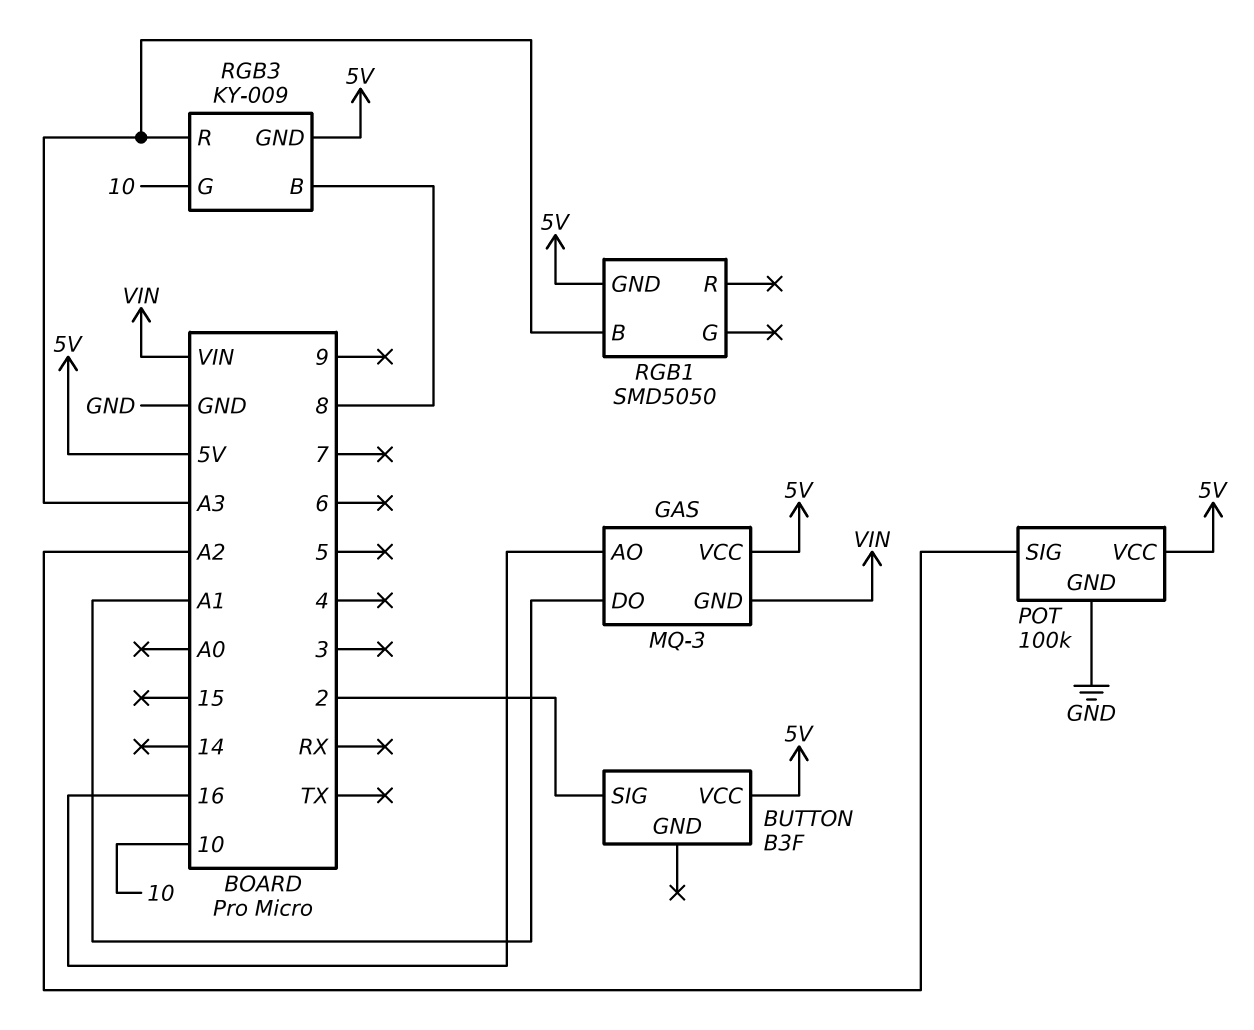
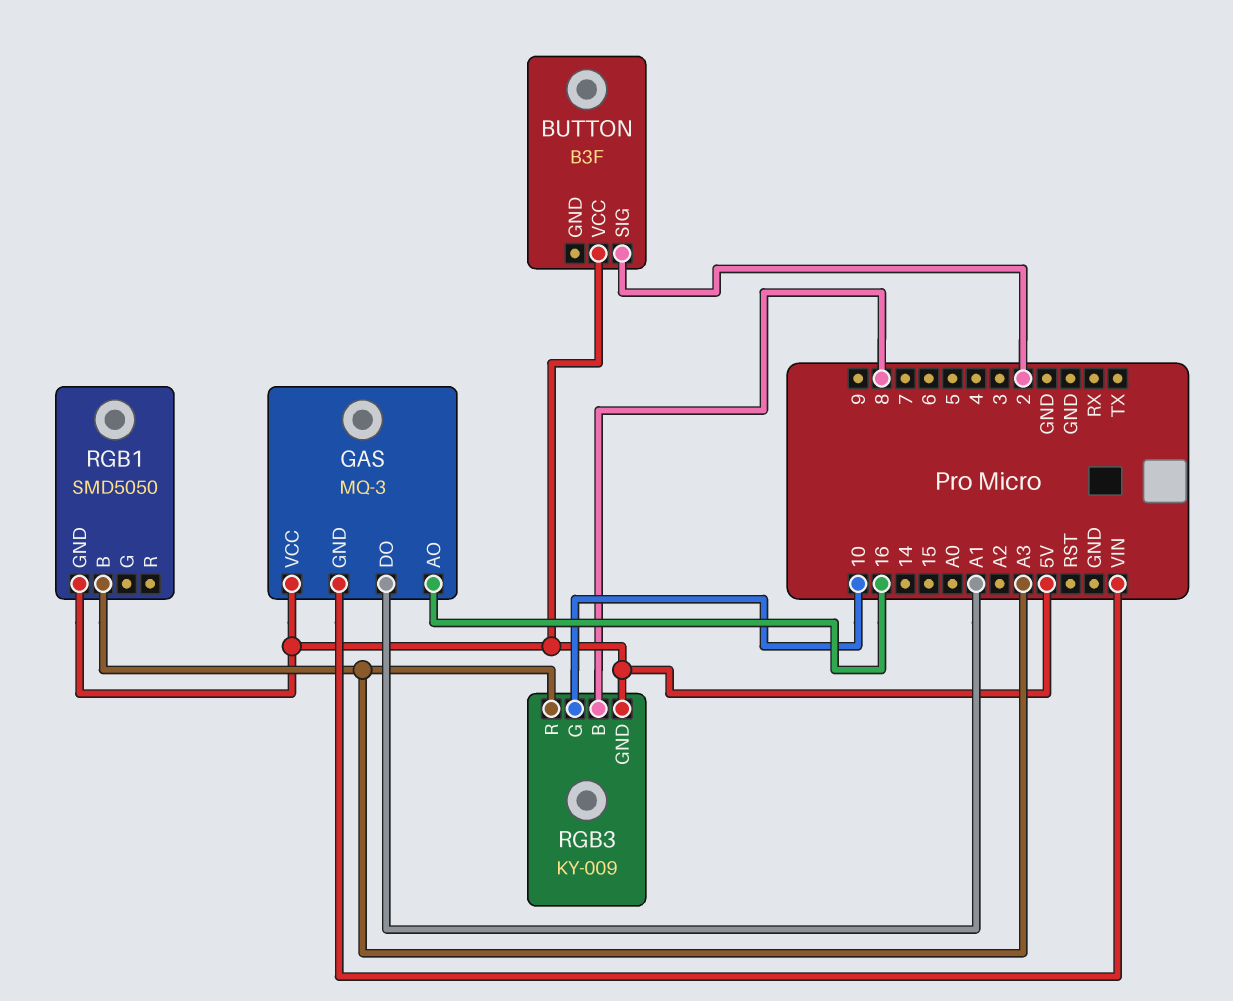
POT: 100k -> none
POT pin GND: GND -> none
POT pin SIG: A2 -> none
POT pin VCC: 5V -> none

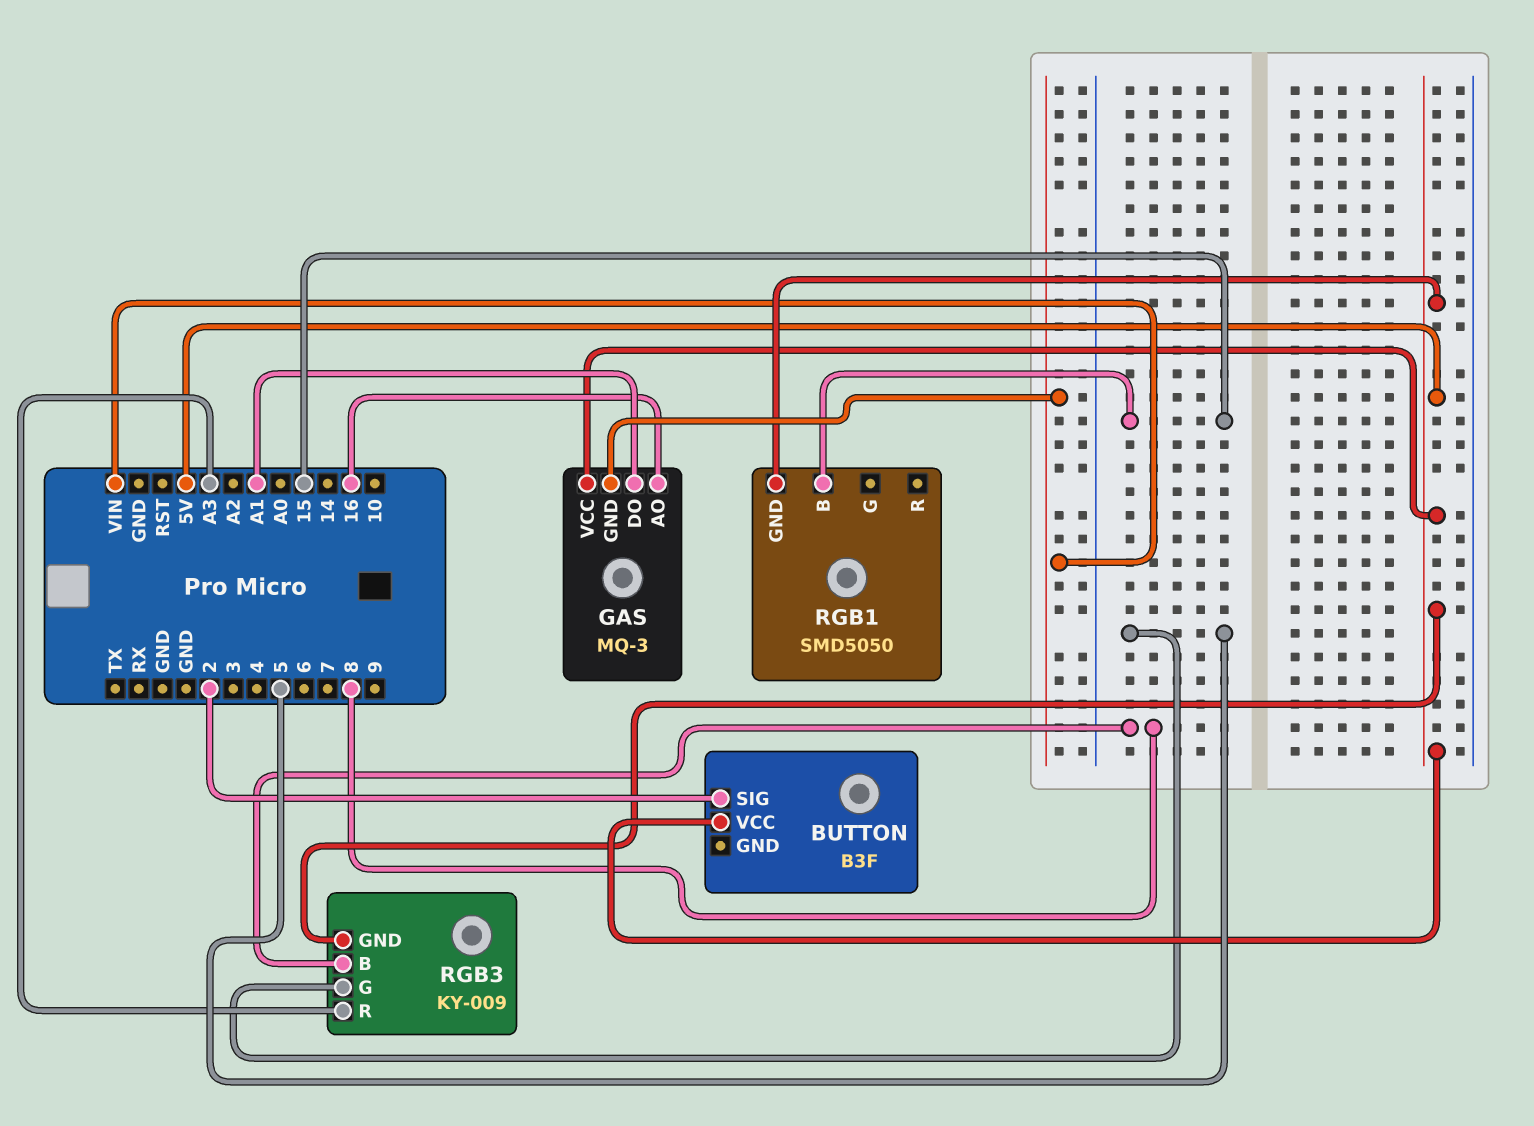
RGB1 pin B: A3 -> 15
RGB3 pin G: 10 -> 5

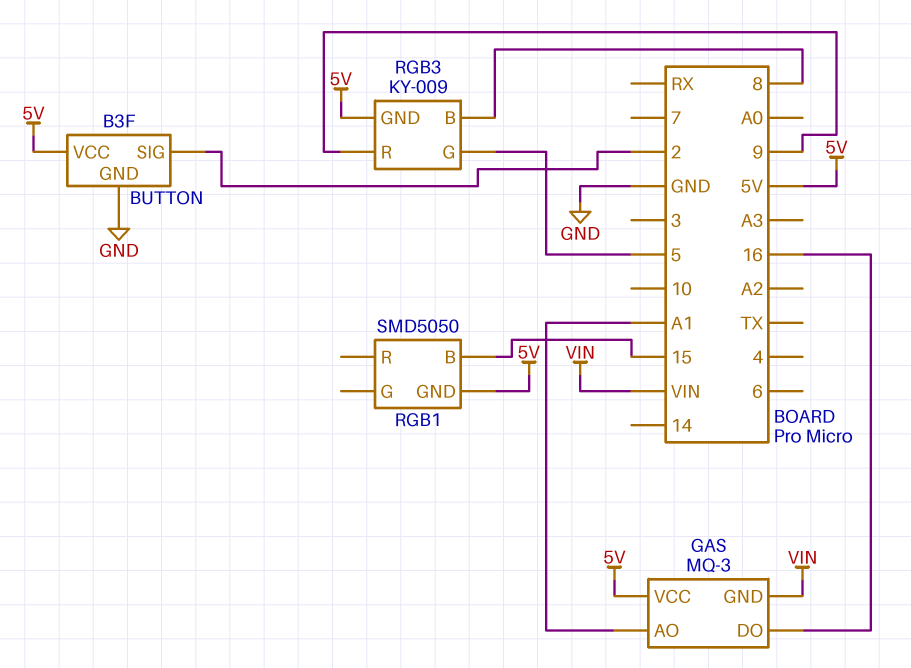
BUTTON pin GND: none -> GND
GAS pin AO: 16 -> A1
GAS pin DO: A1 -> 16
RGB3 pin R: A3 -> 9

